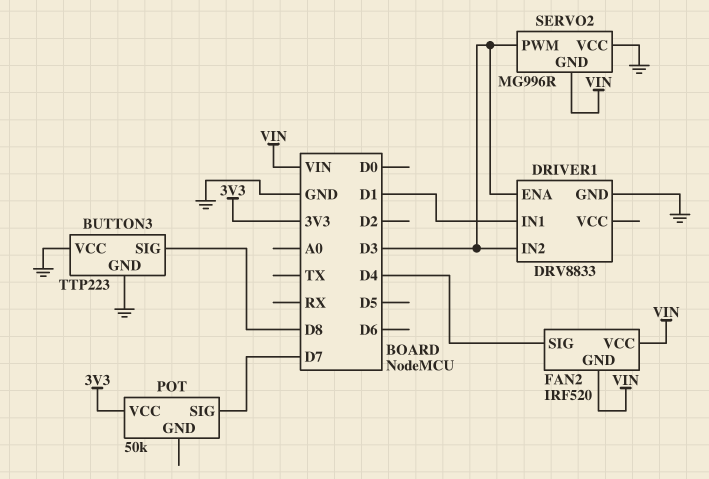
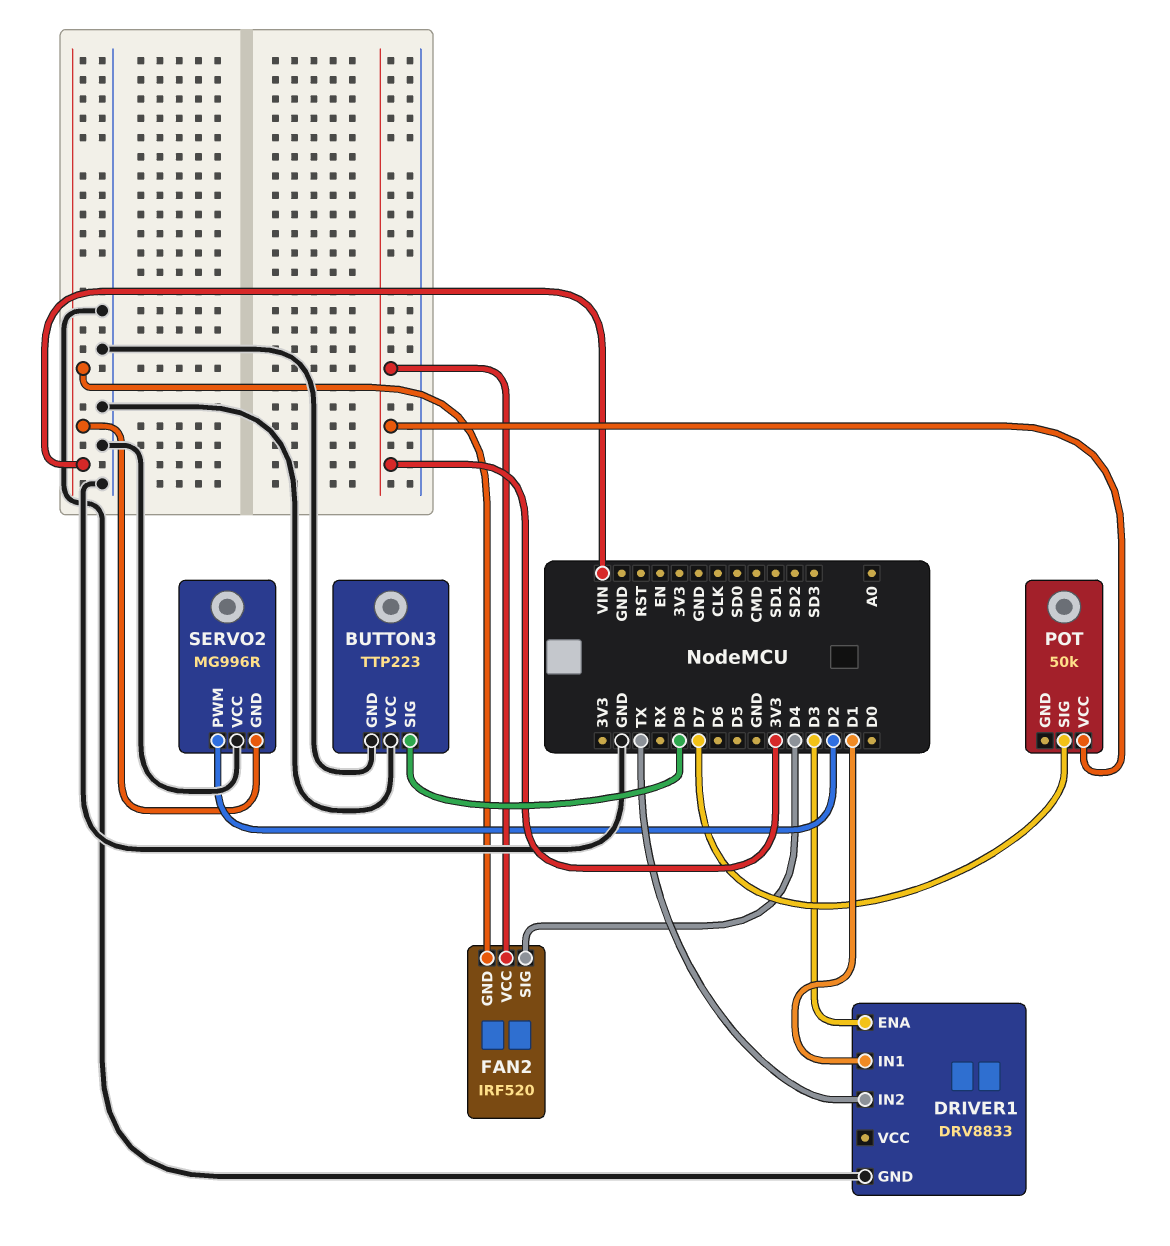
DRIVER1 pin IN2: D3 -> TX
FAN2 pin VCC: VIN -> 3V3
SERVO2 pin PWM: D3 -> D2

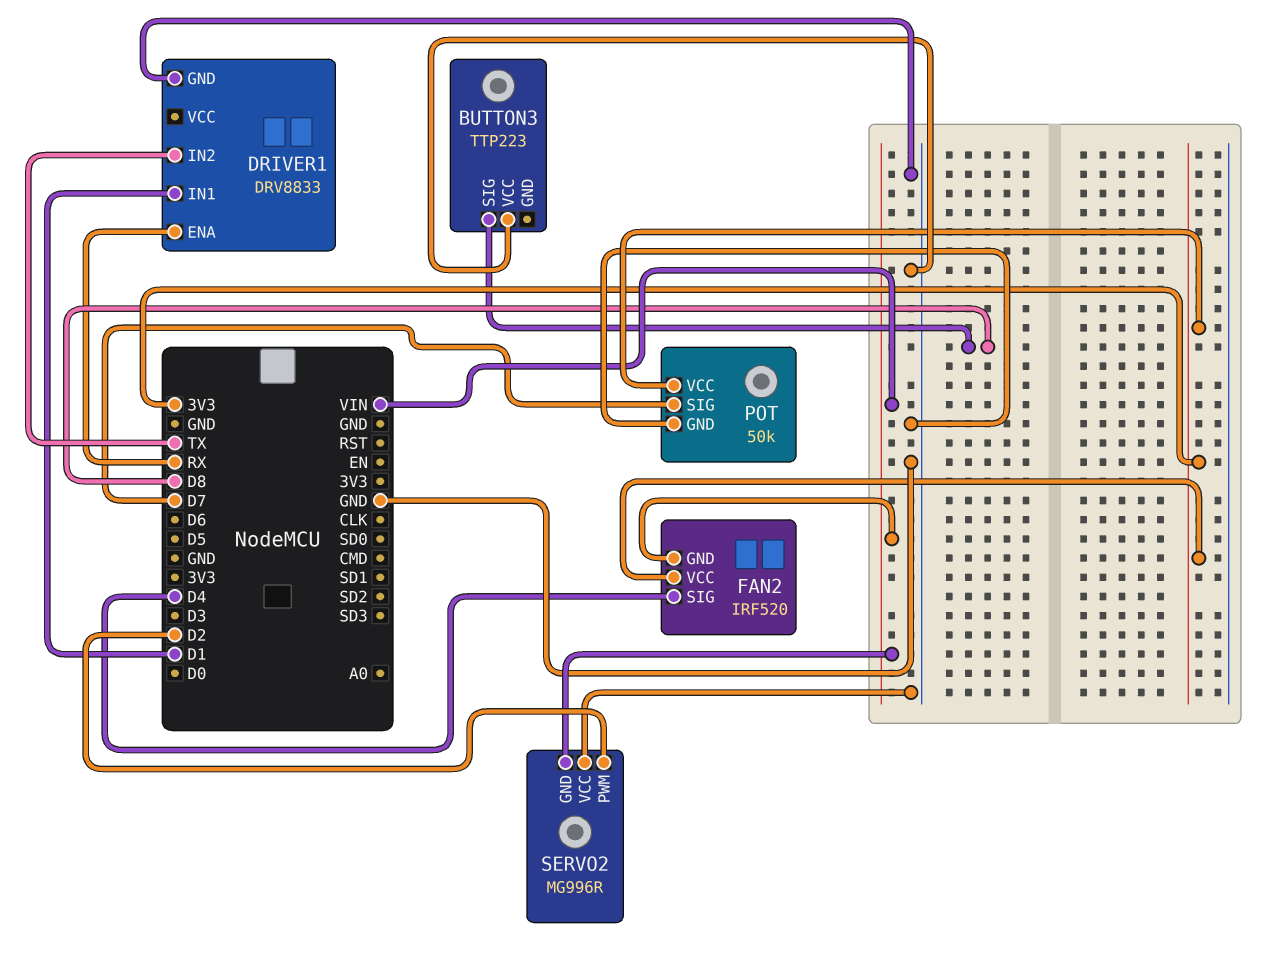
BUTTON3 pin GND: GND -> none
DRIVER1 pin ENA: D3 -> RX
POT pin GND: none -> GND

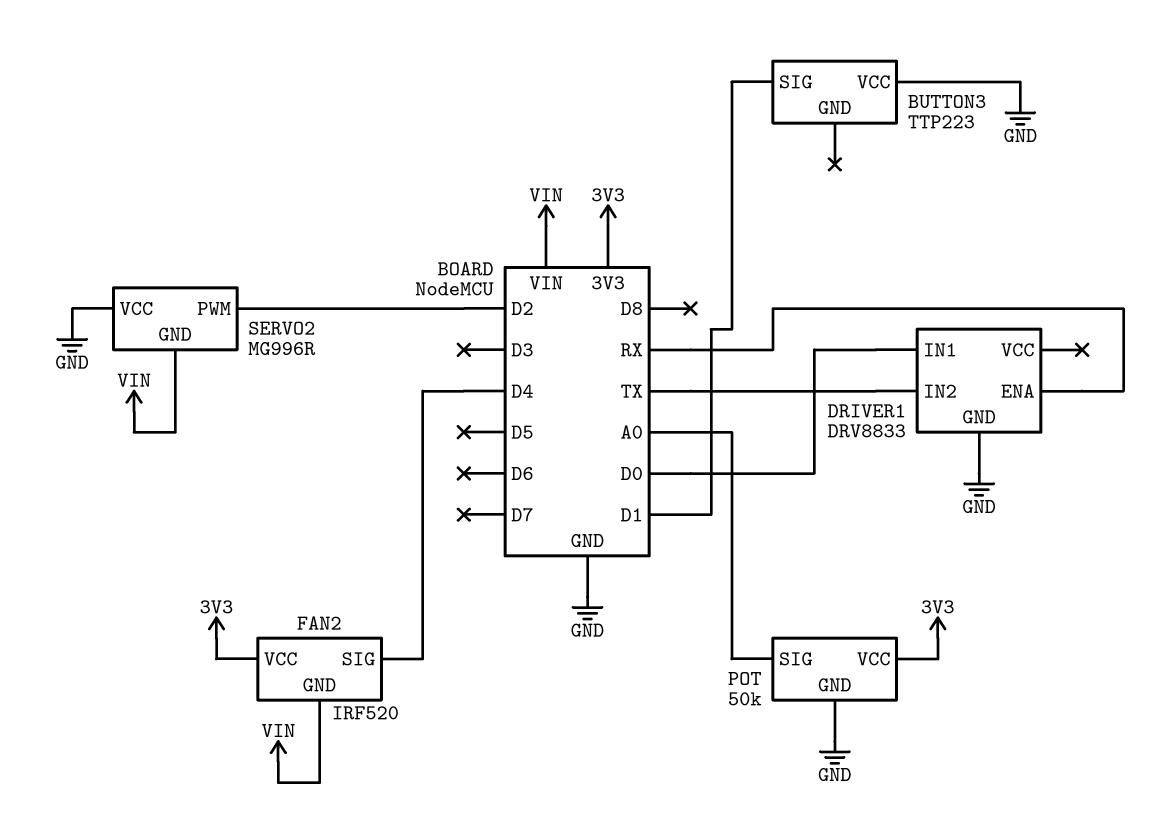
BUTTON3 pin SIG: D8 -> D1
DRIVER1 pin IN1: D1 -> D0
POT pin SIG: D7 -> A0

